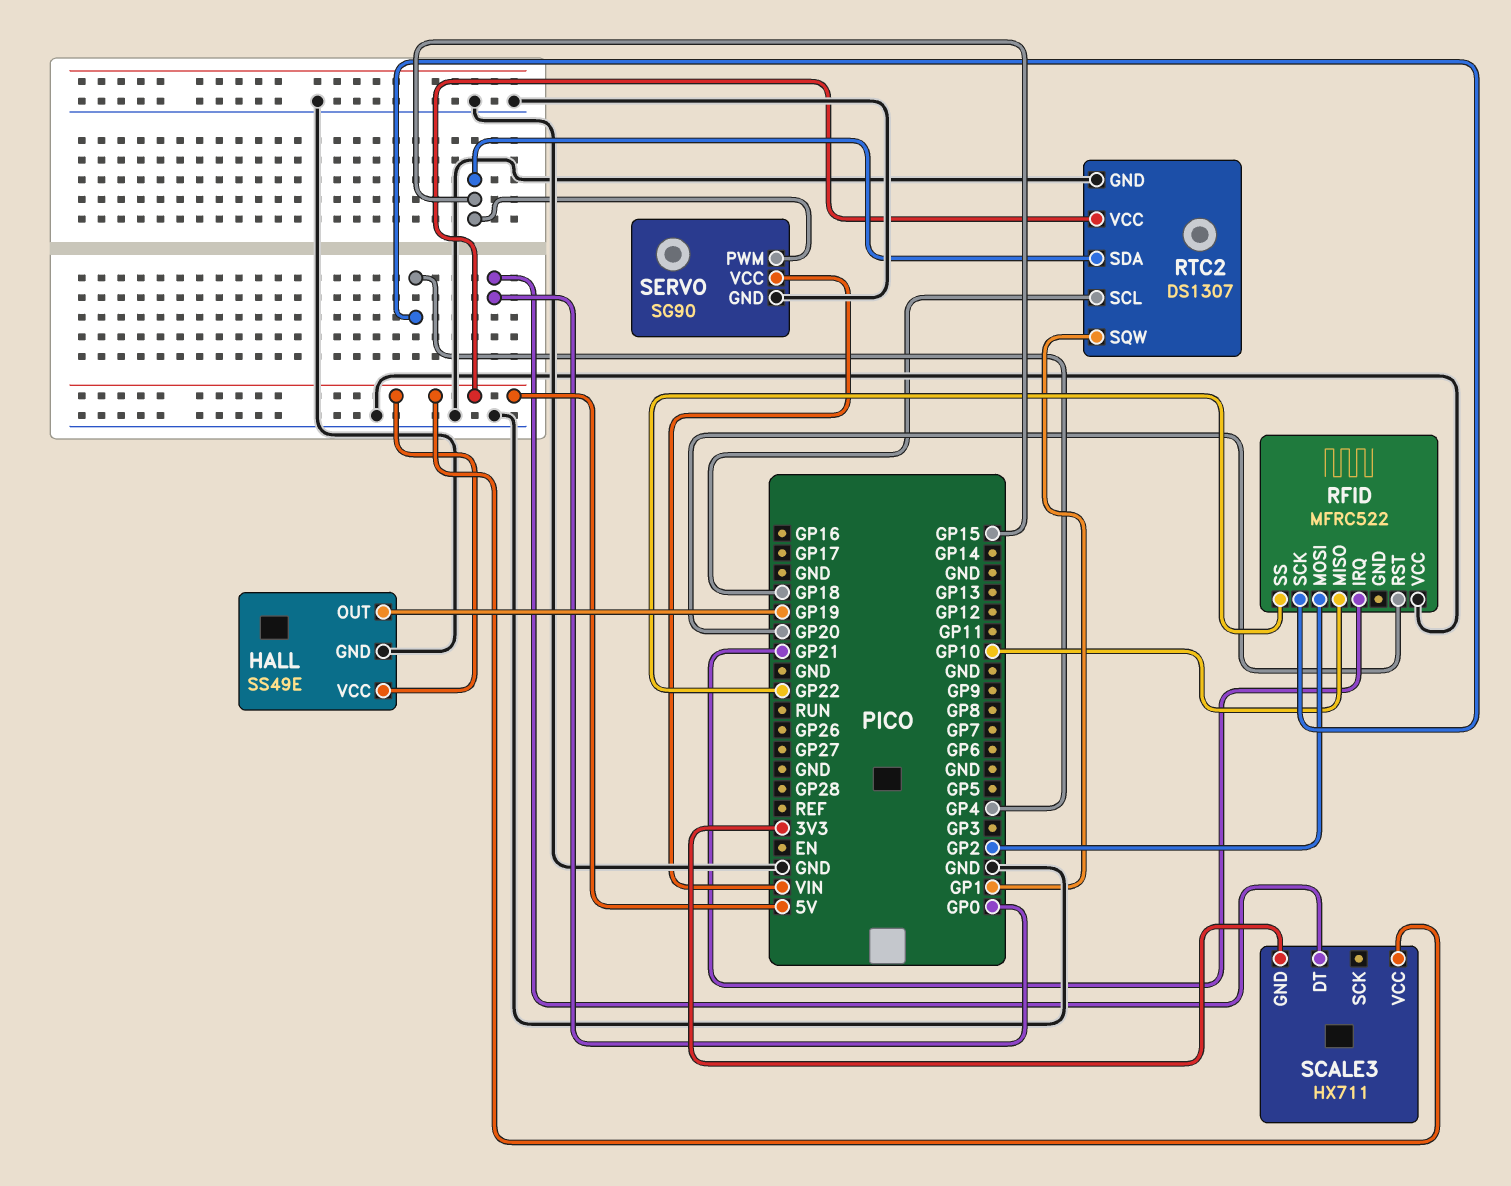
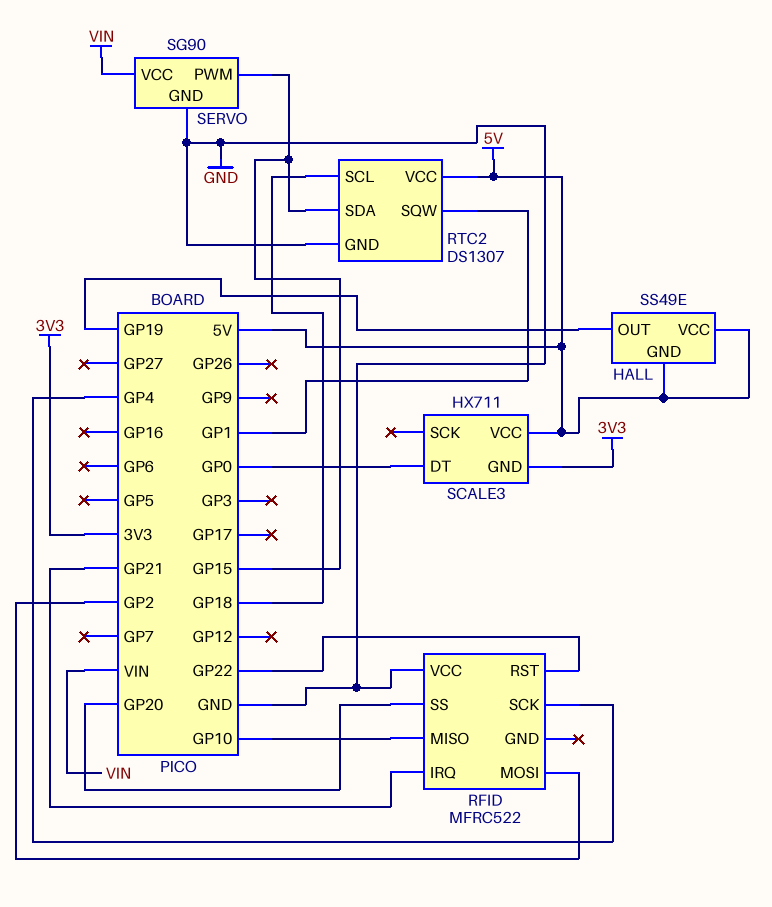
HALL pin GND: GND -> 5V
RFID pin RST: GP20 -> GP22
RFID pin SS: GP22 -> GP20

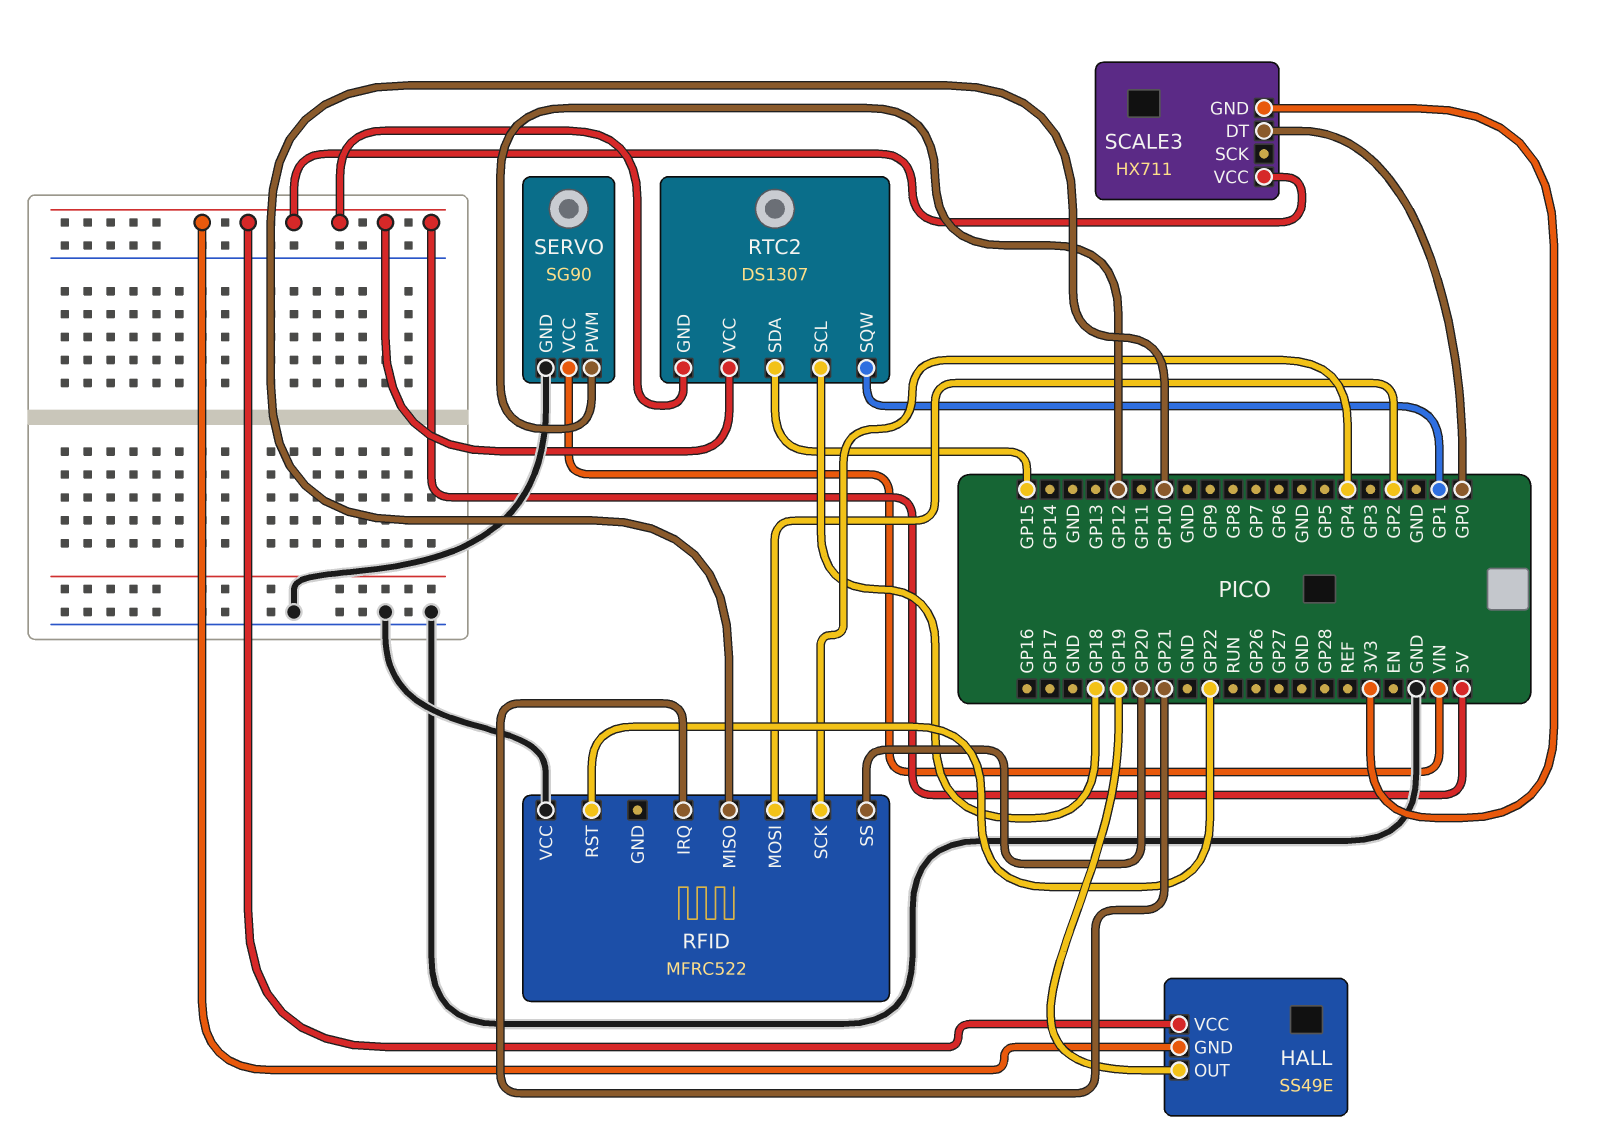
RTC2 pin GND: GND -> 5V
SERVO pin PWM: GP15 -> GP12

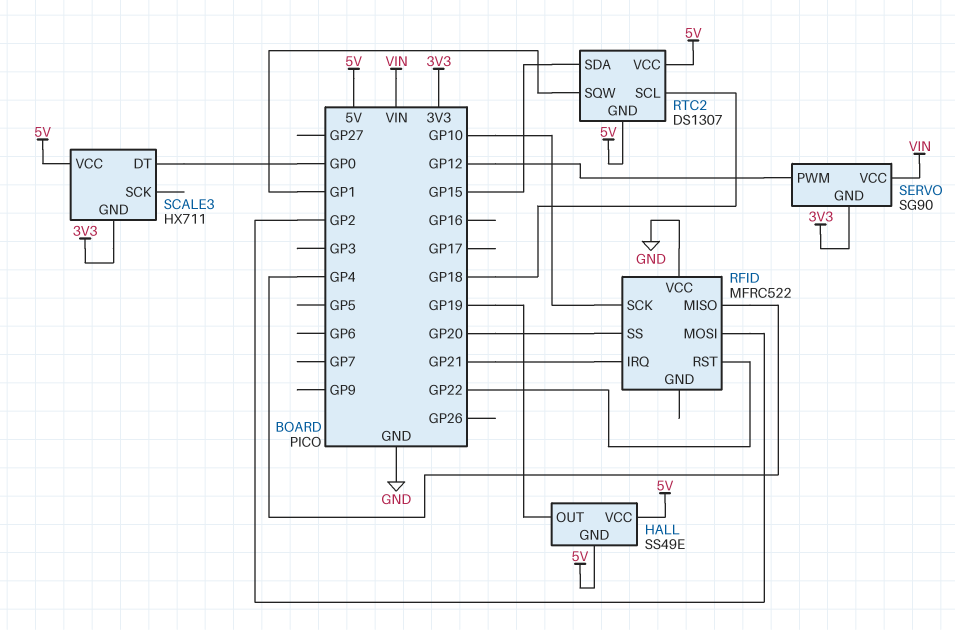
RFID pin MISO: GP10 -> GP4
RFID pin SCK: GP4 -> GP10
SERVO pin GND: GND -> 3V3

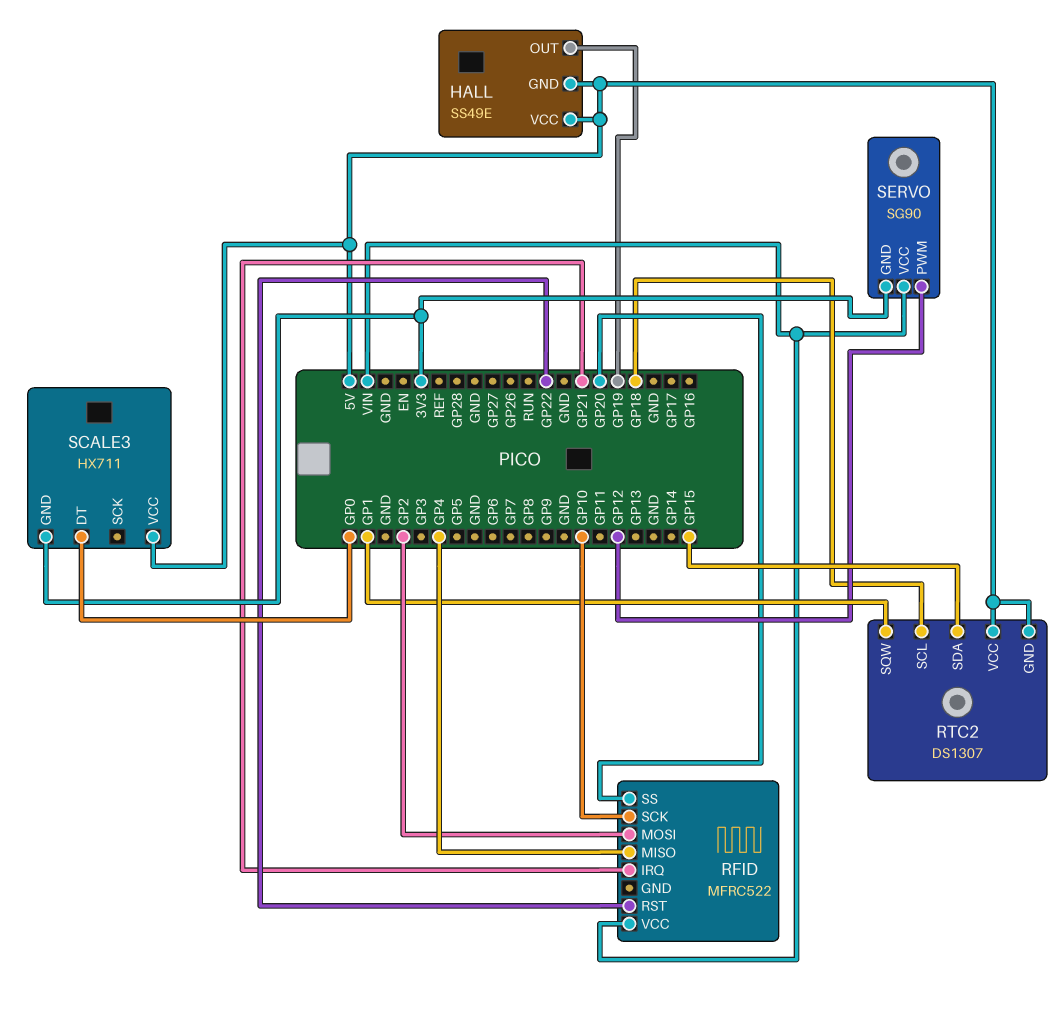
RFID pin VCC: GND -> VIN

